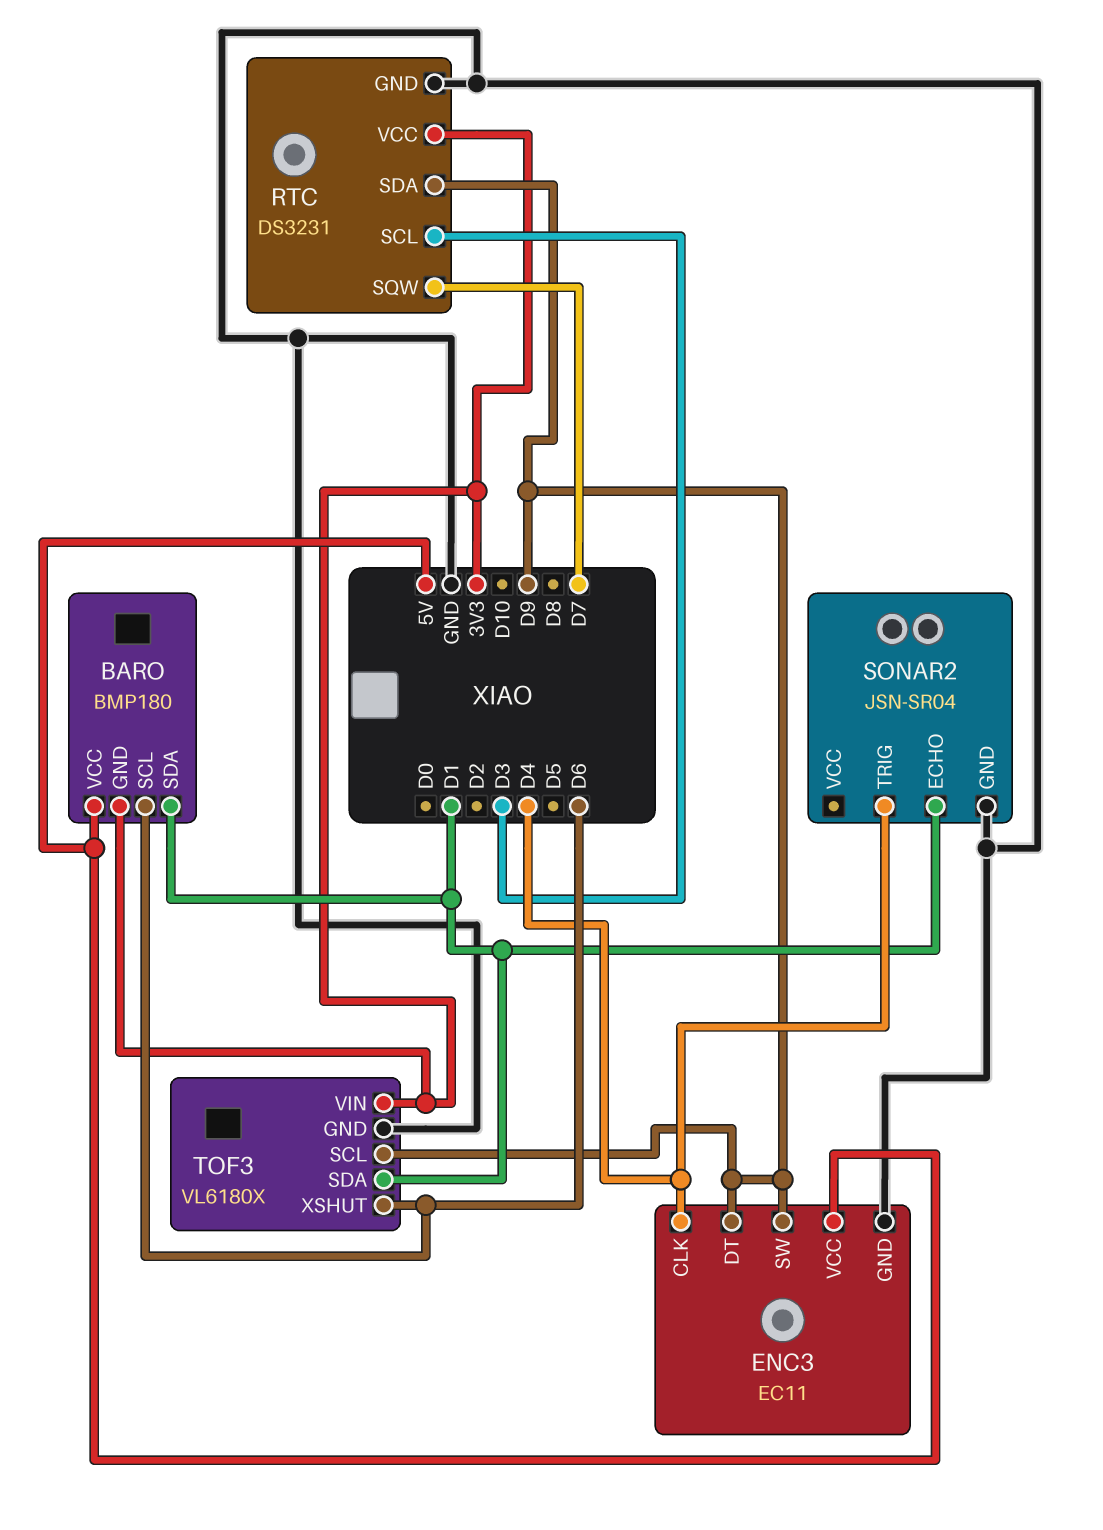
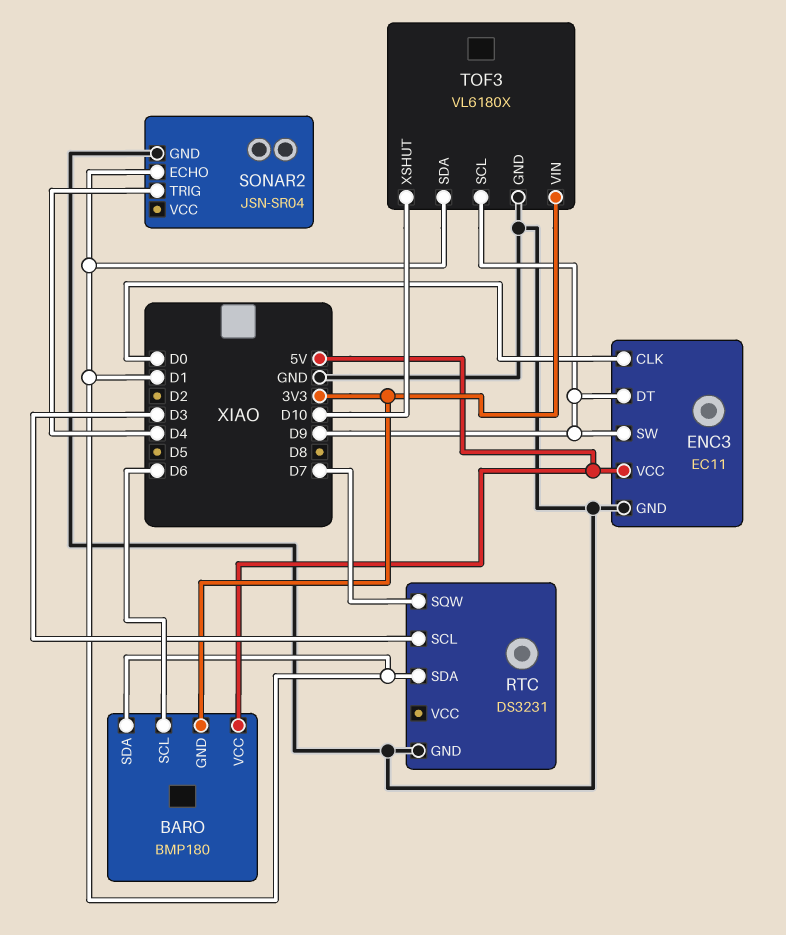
ENC3 pin CLK: D4 -> D0
RTC pin SDA: D9 -> D1
RTC pin VCC: 3V3 -> none
TOF3 pin XSHUT: D6 -> D10

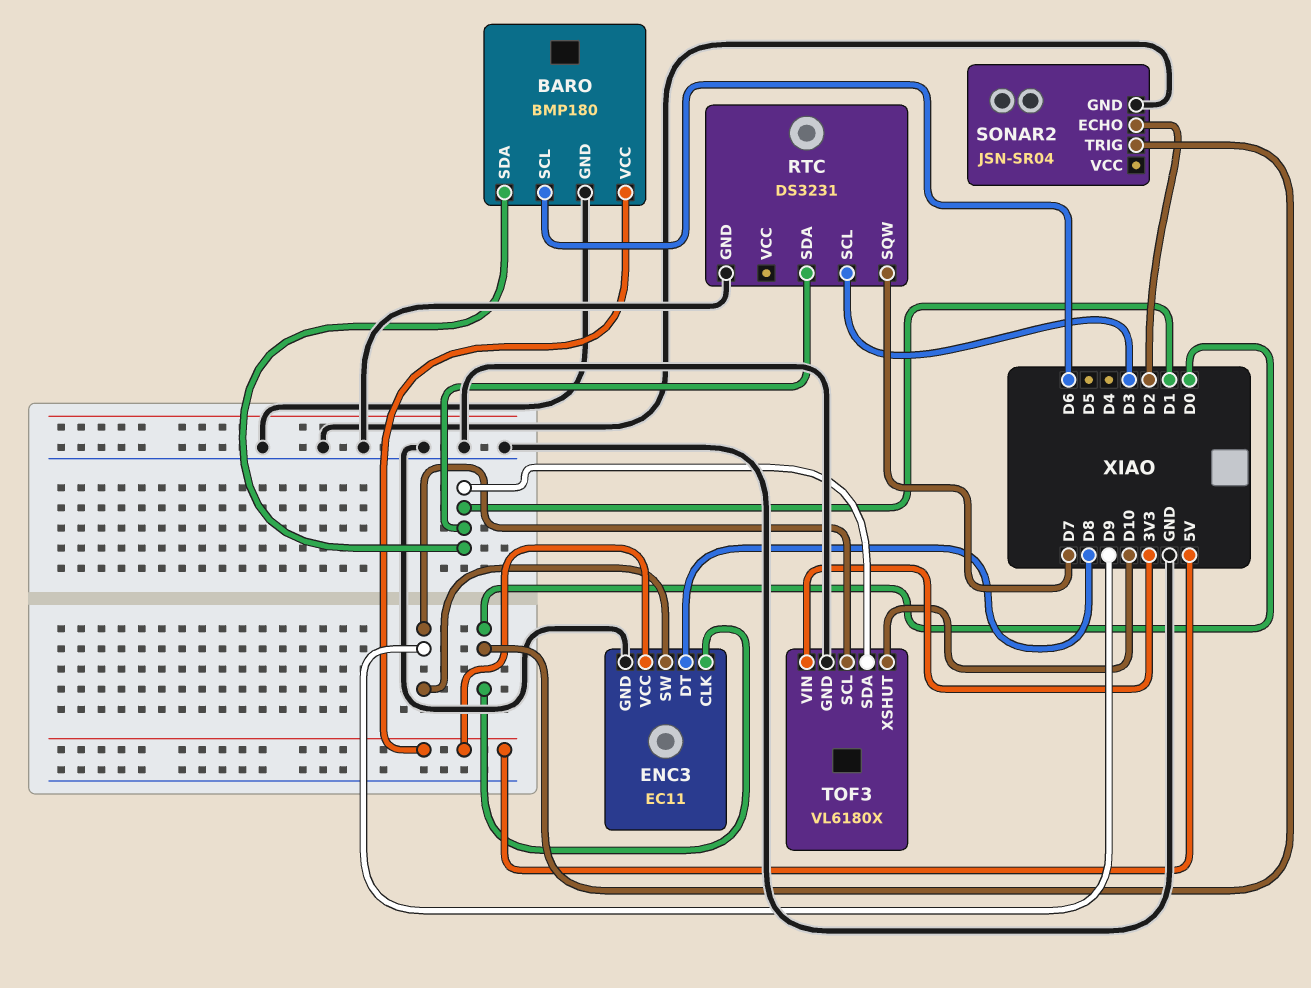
BARO pin GND: 3V3 -> GND
ENC3 pin DT: D9 -> D8
SONAR2 pin ECHO: D1 -> D2
SONAR2 pin TRIG: D4 -> D0

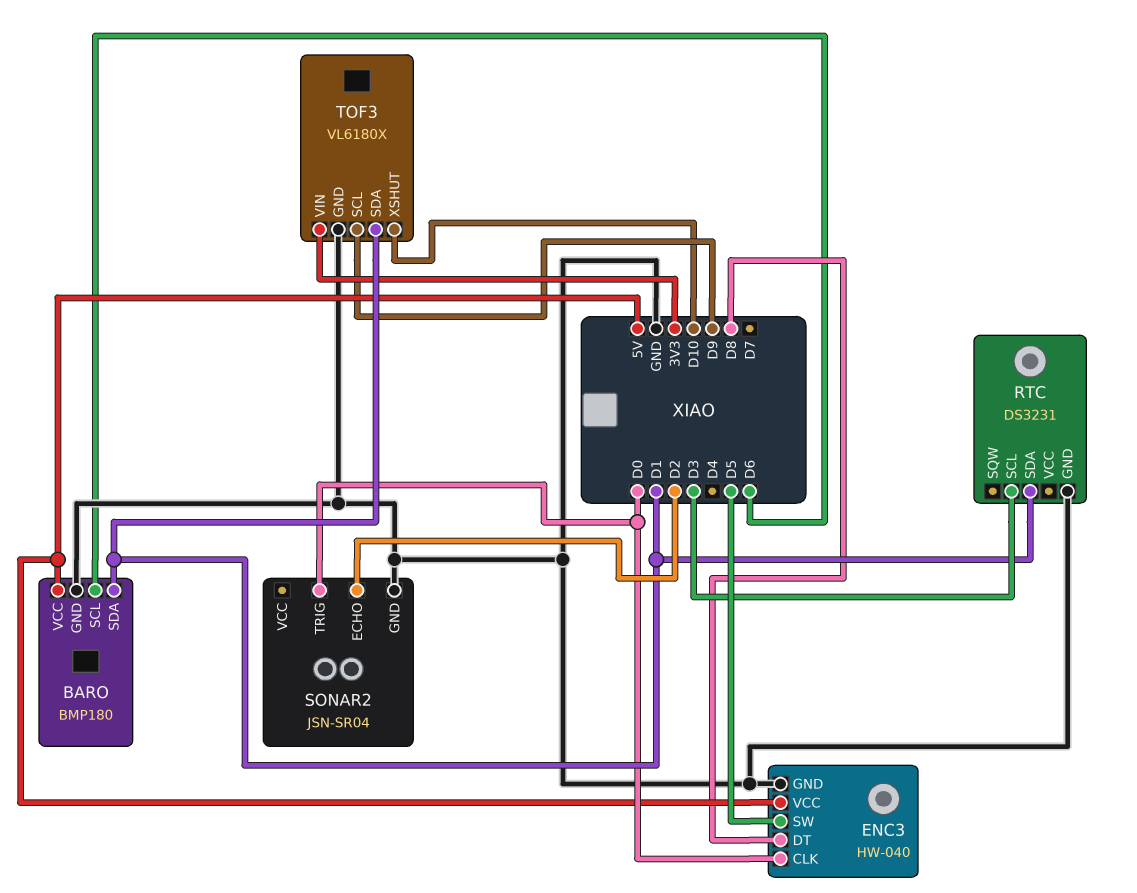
ENC3: EC11 -> HW-040
ENC3 pin SW: D9 -> D5
RTC pin SQW: D7 -> none

